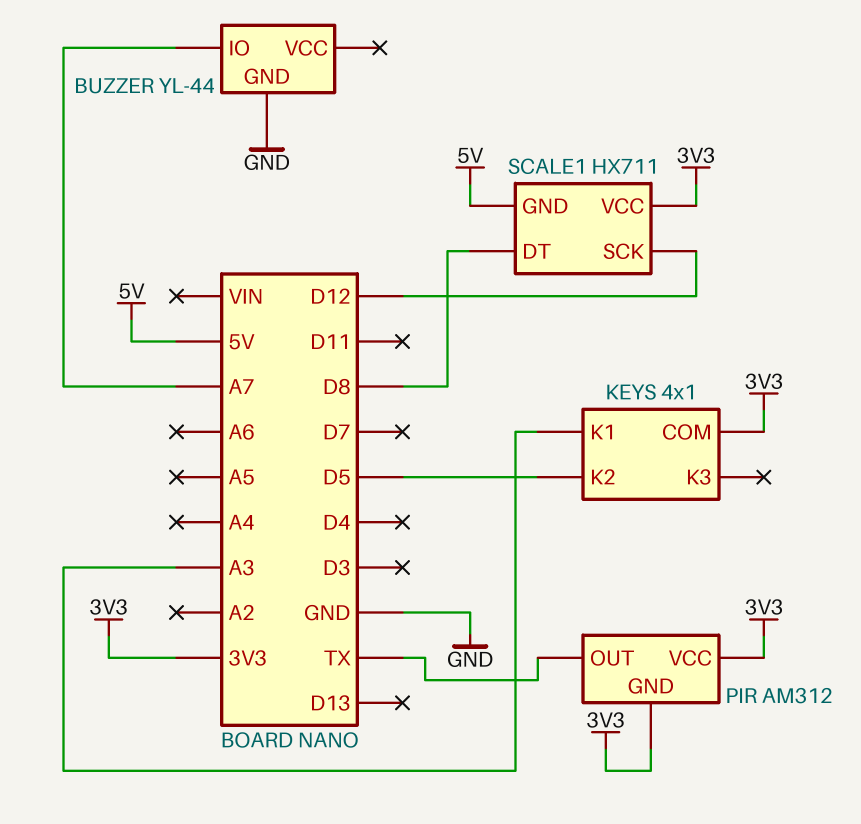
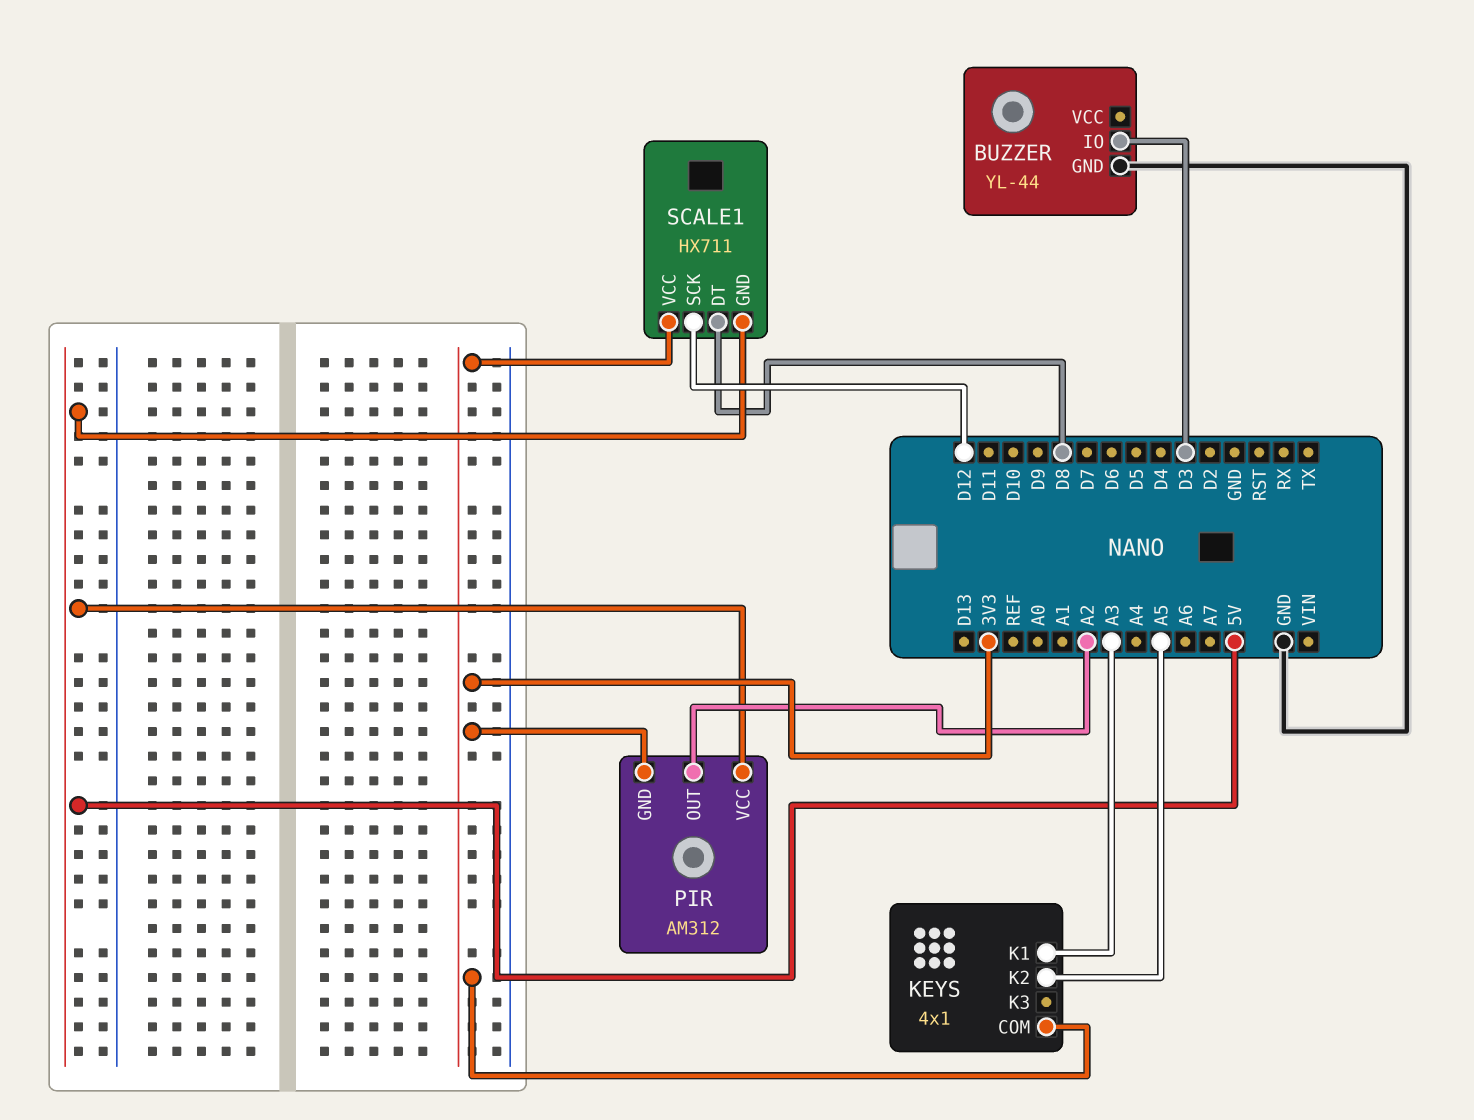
BUZZER pin IO: A7 -> D3
KEYS pin K2: D5 -> A5
PIR pin OUT: TX -> A2
PIR pin VCC: 3V3 -> 5V

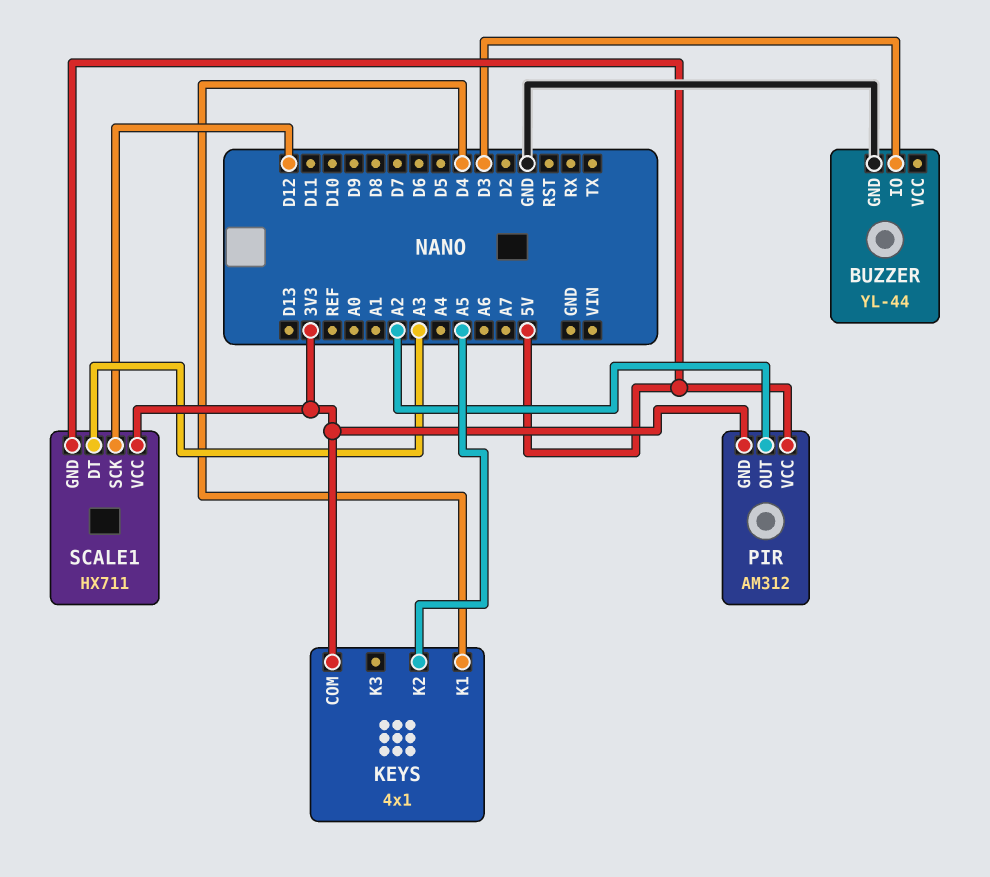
KEYS pin K1: A3 -> D4
SCALE1 pin DT: D8 -> A3

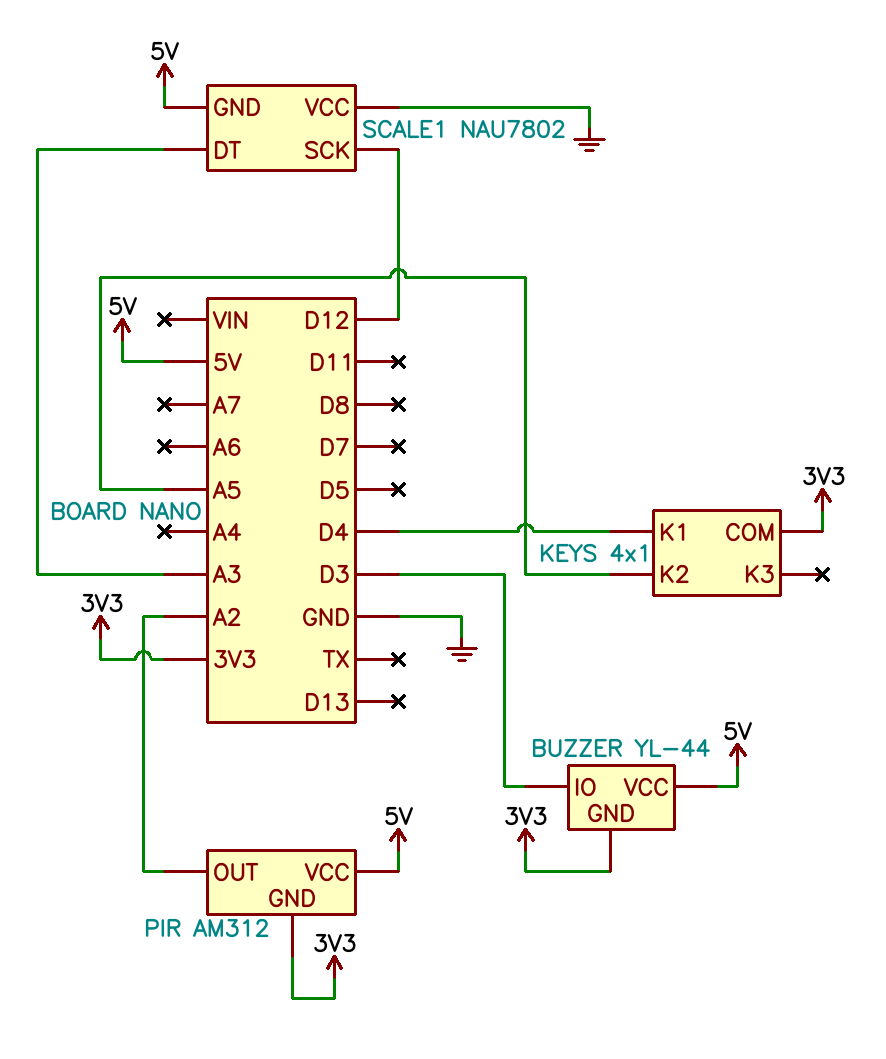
BUZZER pin GND: GND -> 3V3
BUZZER pin VCC: none -> 5V
SCALE1: HX711 -> NAU7802
SCALE1 pin VCC: 3V3 -> GND

